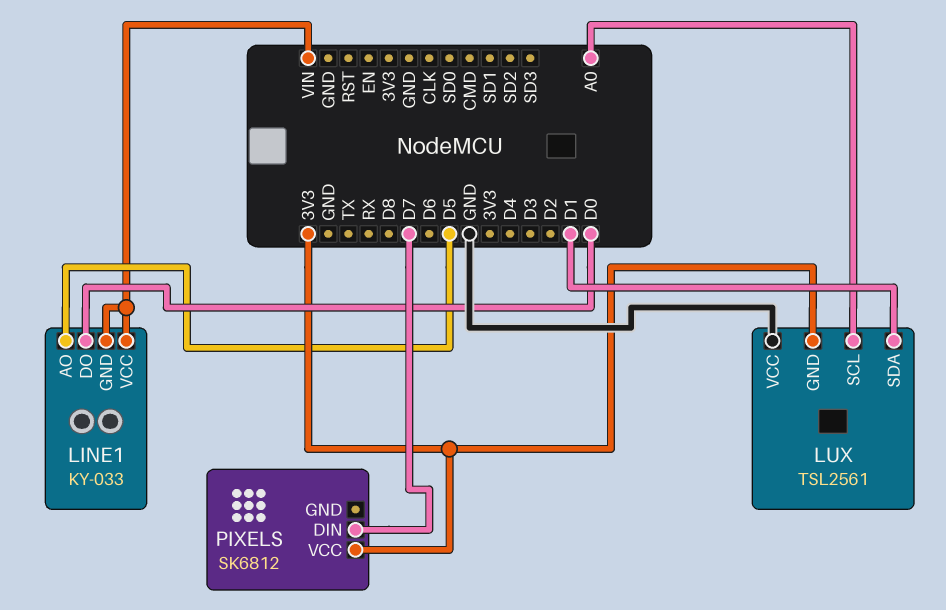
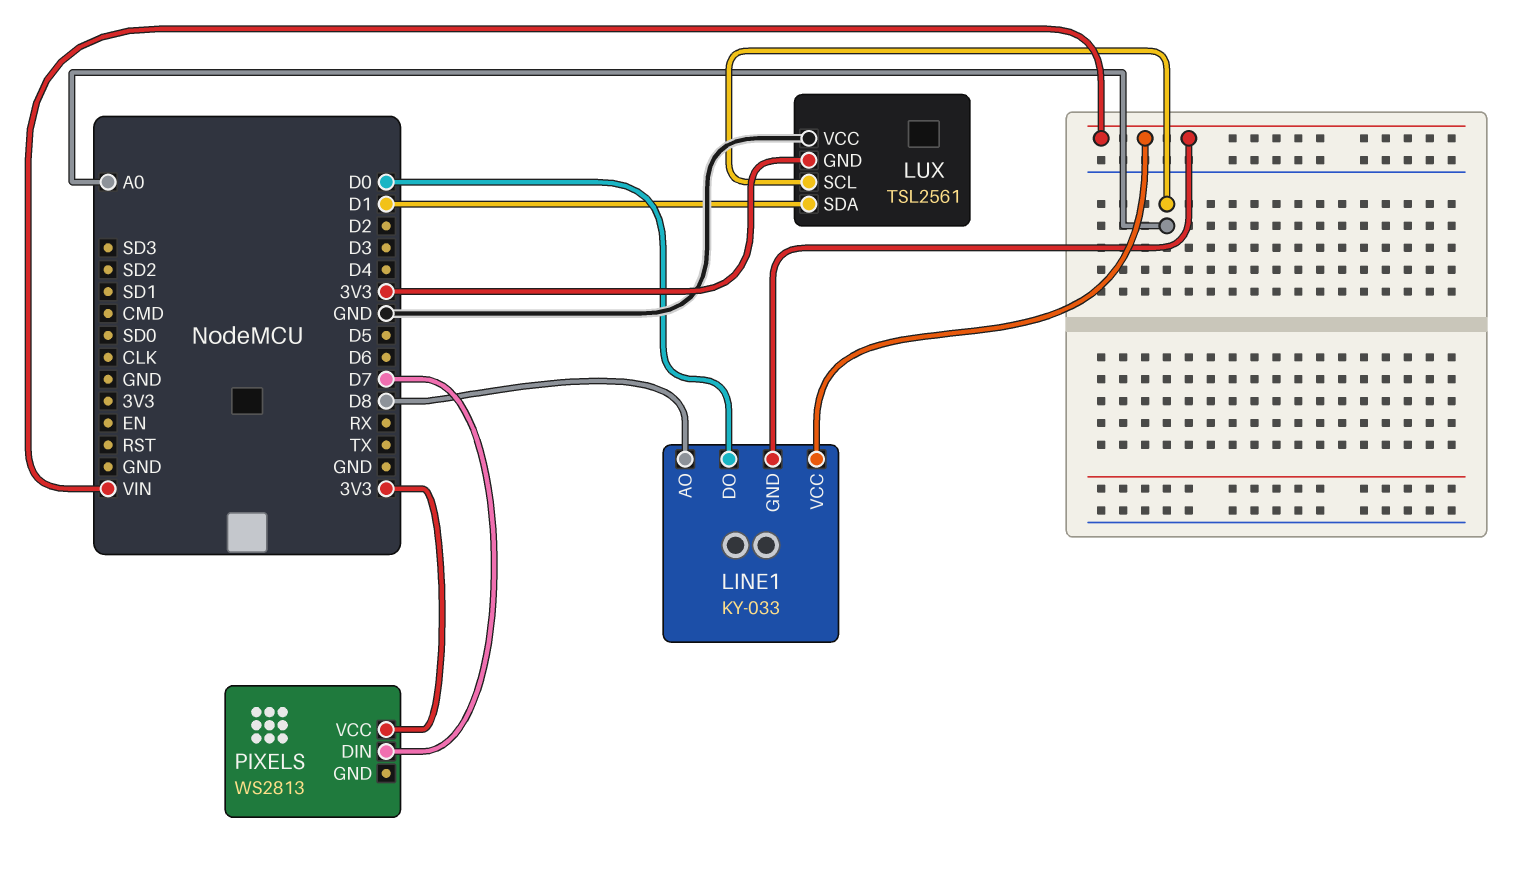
LINE1 pin AO: D5 -> D8
PIXELS: SK6812 -> WS2813

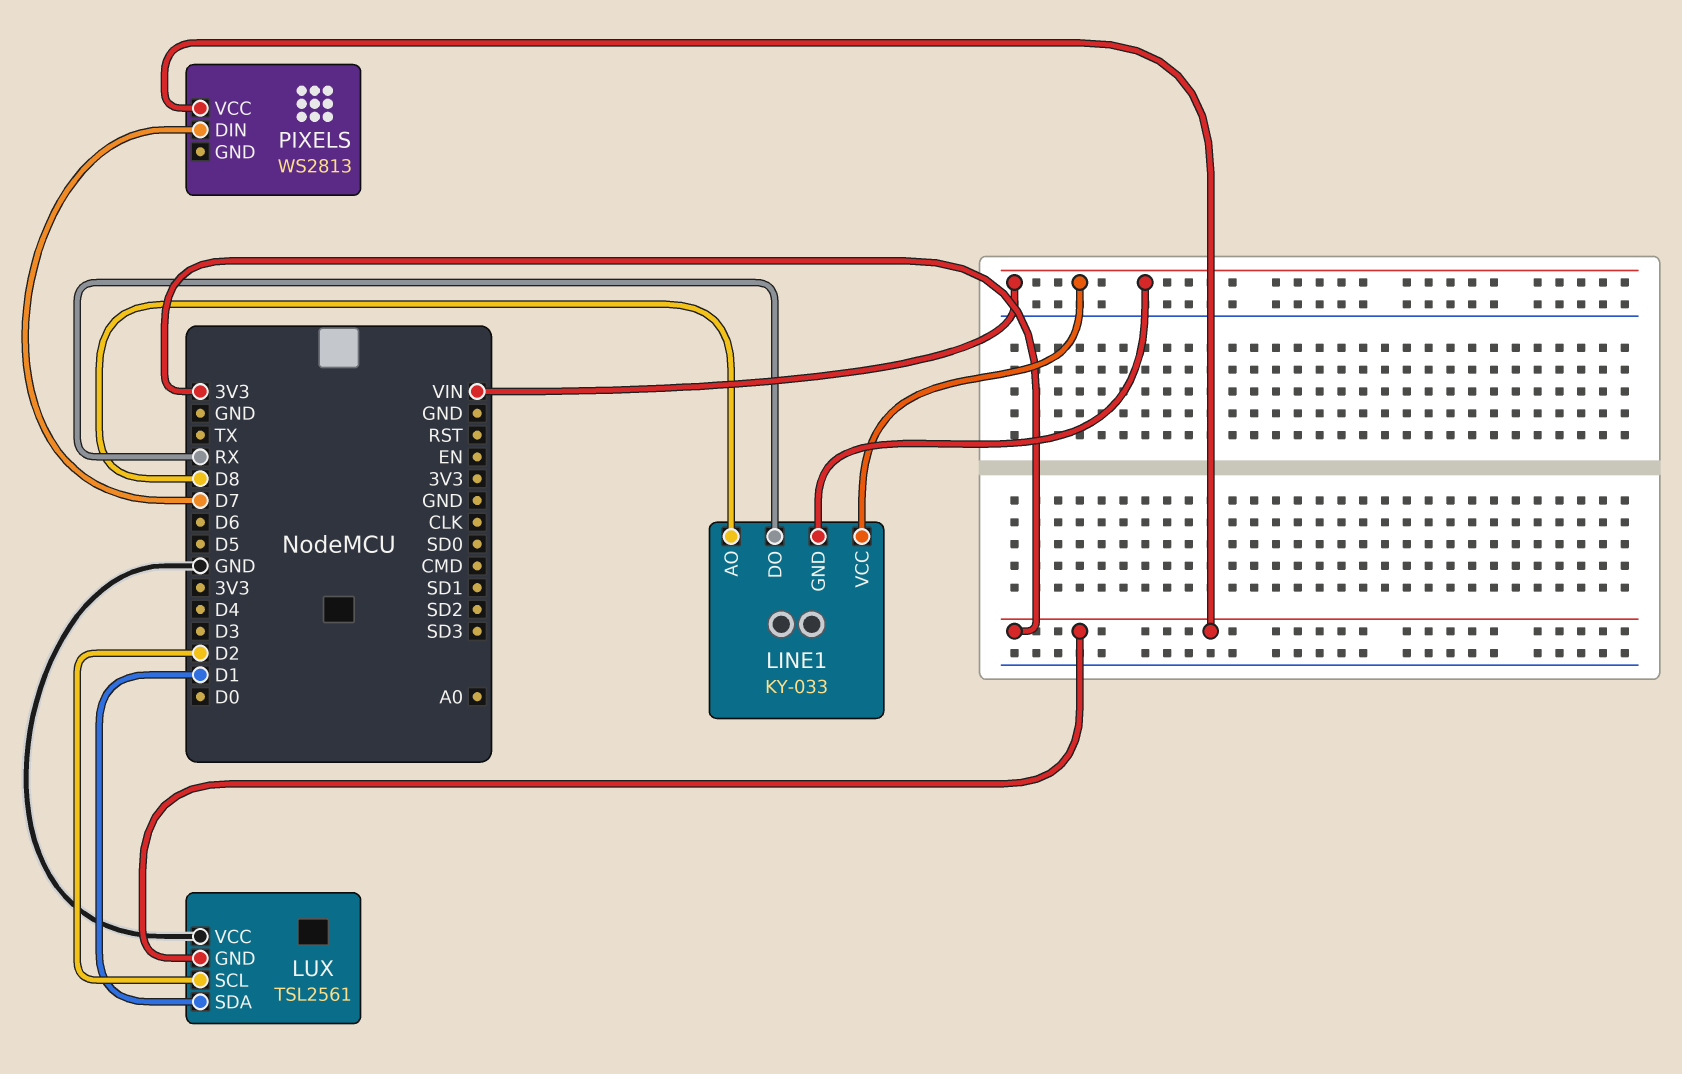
LINE1 pin DO: D0 -> RX
LUX pin SCL: A0 -> D2

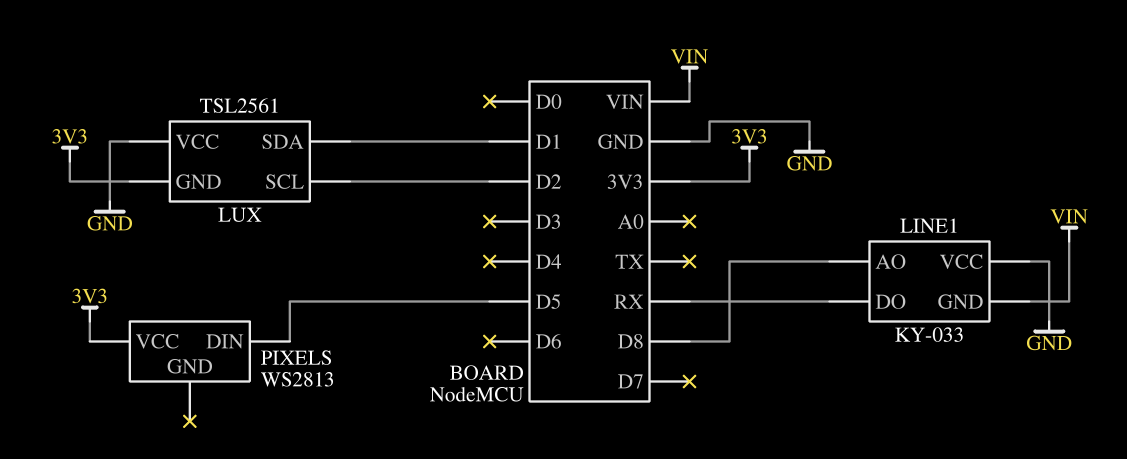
LINE1 pin VCC: VIN -> GND
PIXELS pin DIN: D7 -> D5

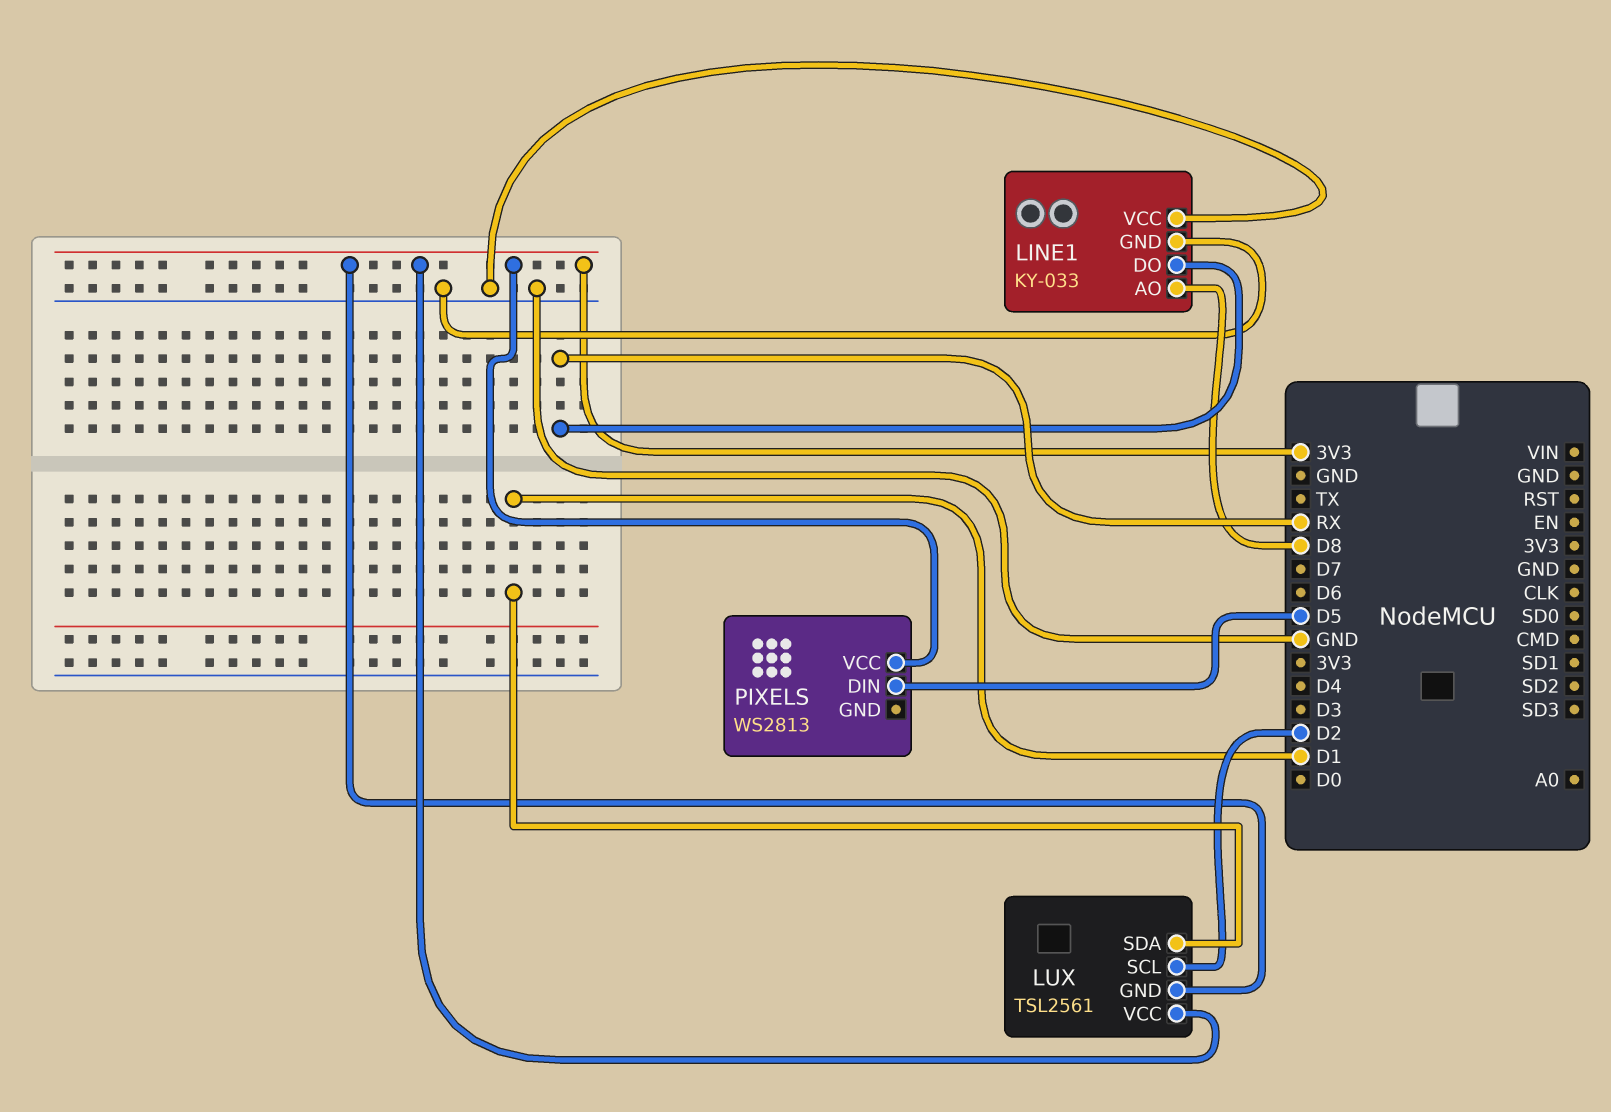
LINE1 pin GND: VIN -> GND
LUX pin VCC: GND -> 3V3

